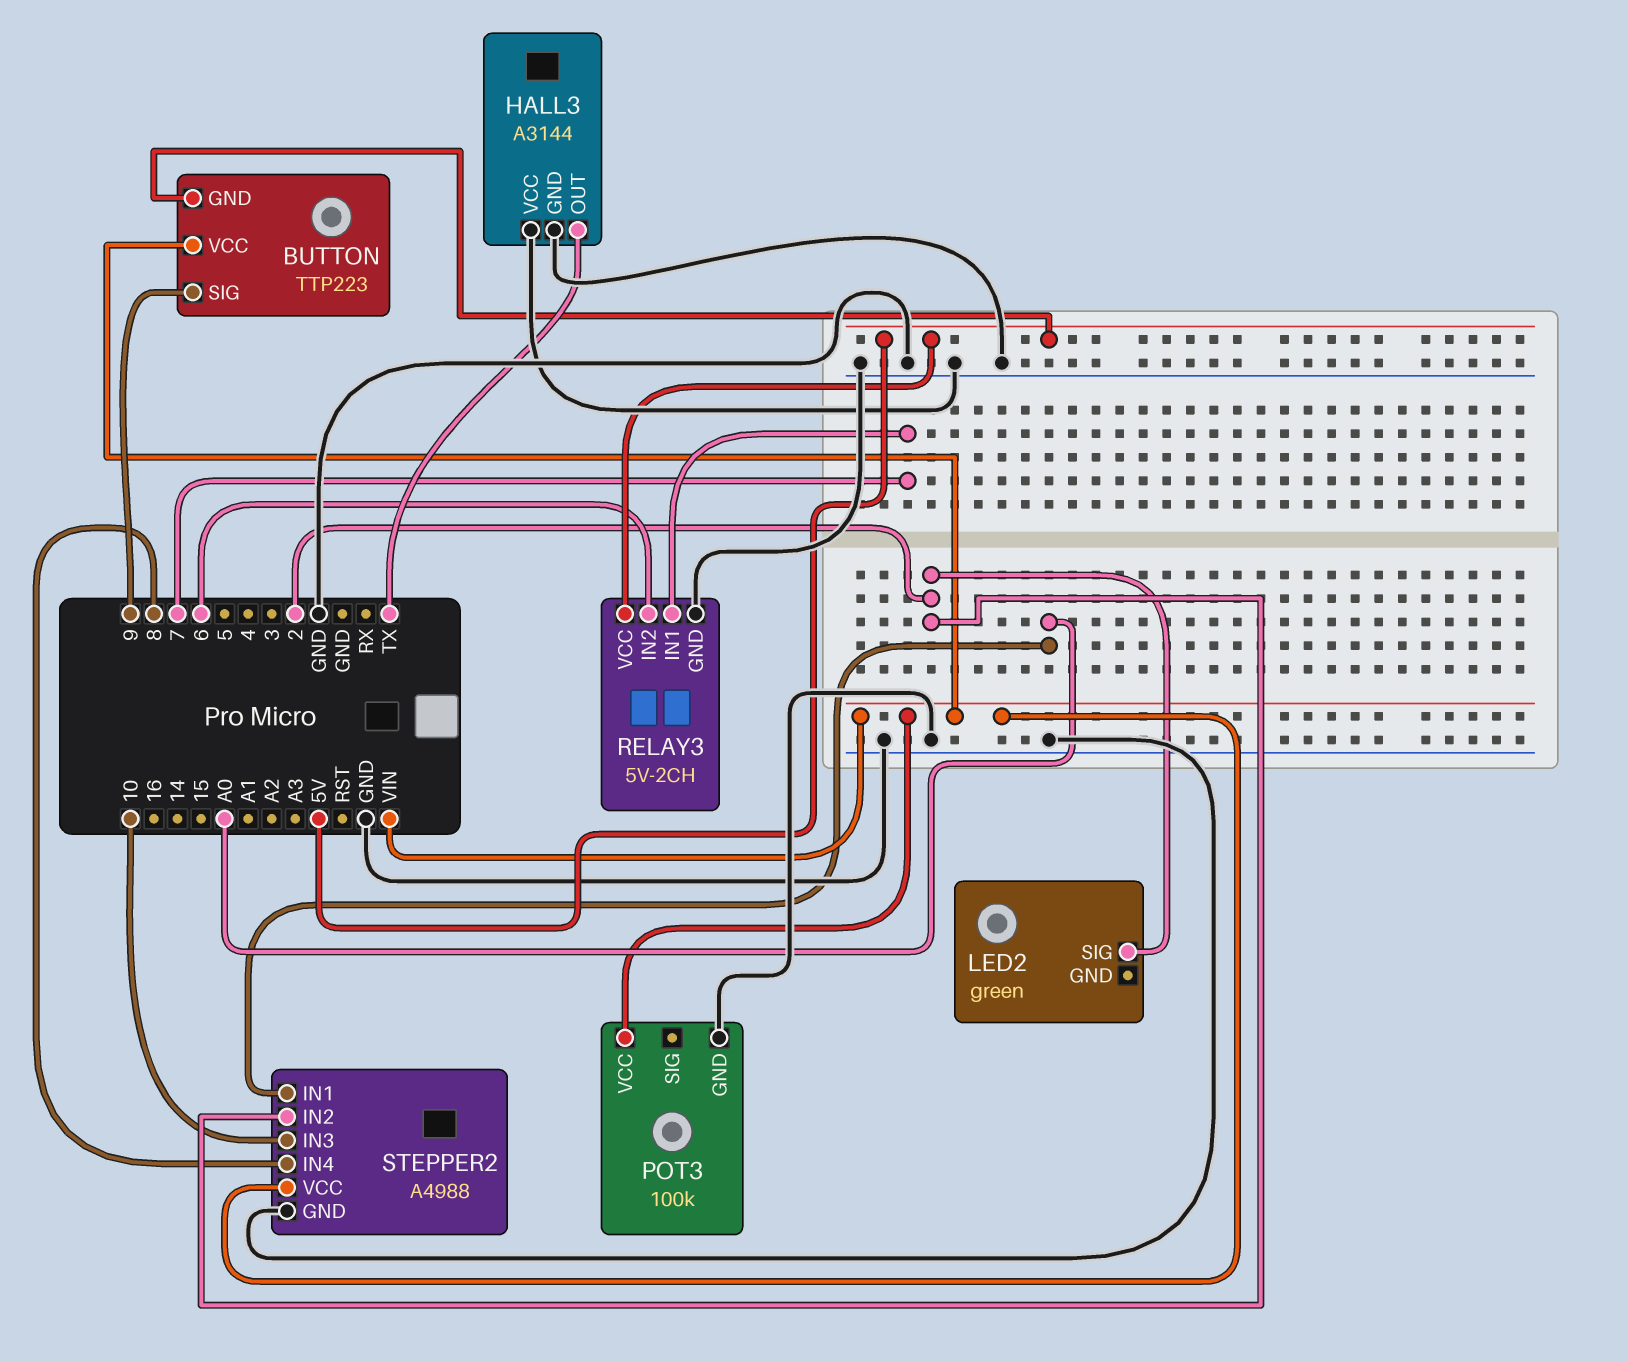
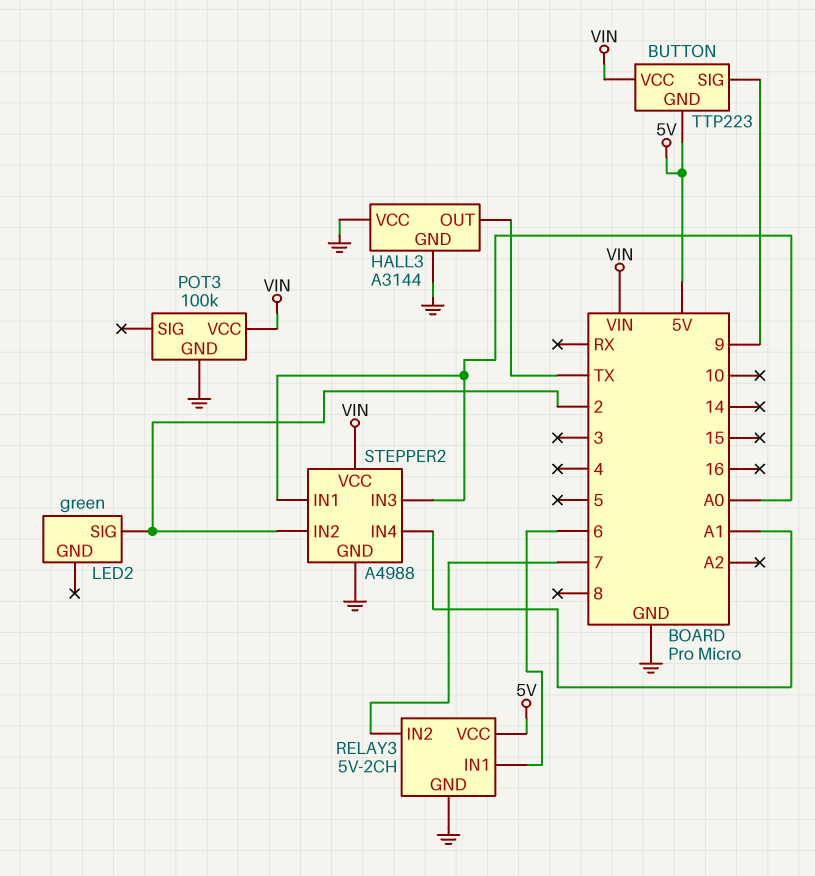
RELAY3 pin IN1: 7 -> 6
RELAY3 pin IN2: 6 -> 7
STEPPER2 pin IN3: 10 -> A0
STEPPER2 pin IN4: 8 -> A1

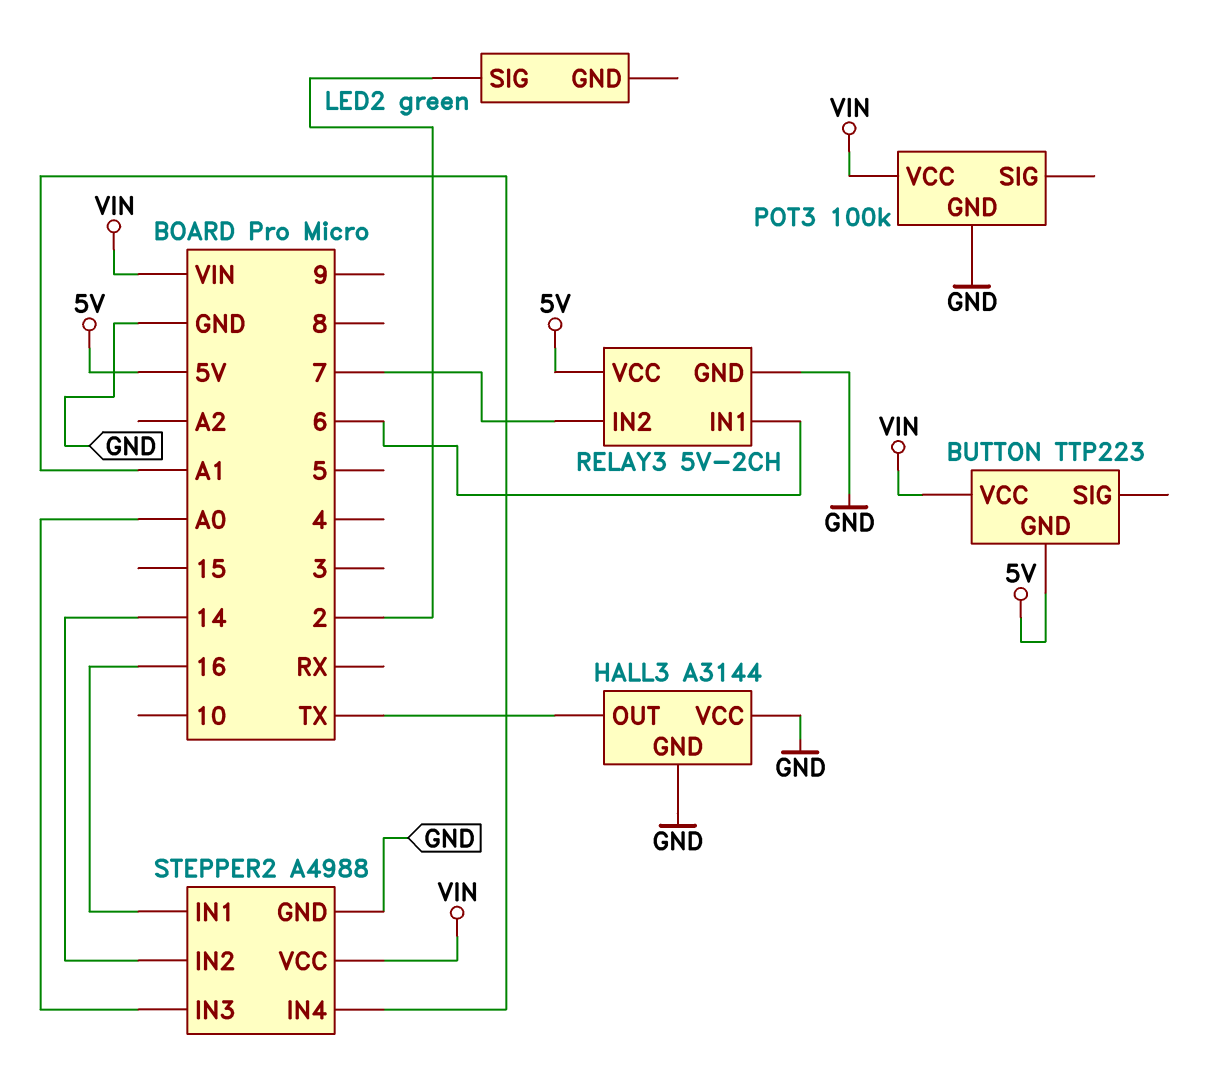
BUTTON pin SIG: 9 -> none
STEPPER2 pin IN1: A0 -> 16
STEPPER2 pin IN2: 2 -> 14

